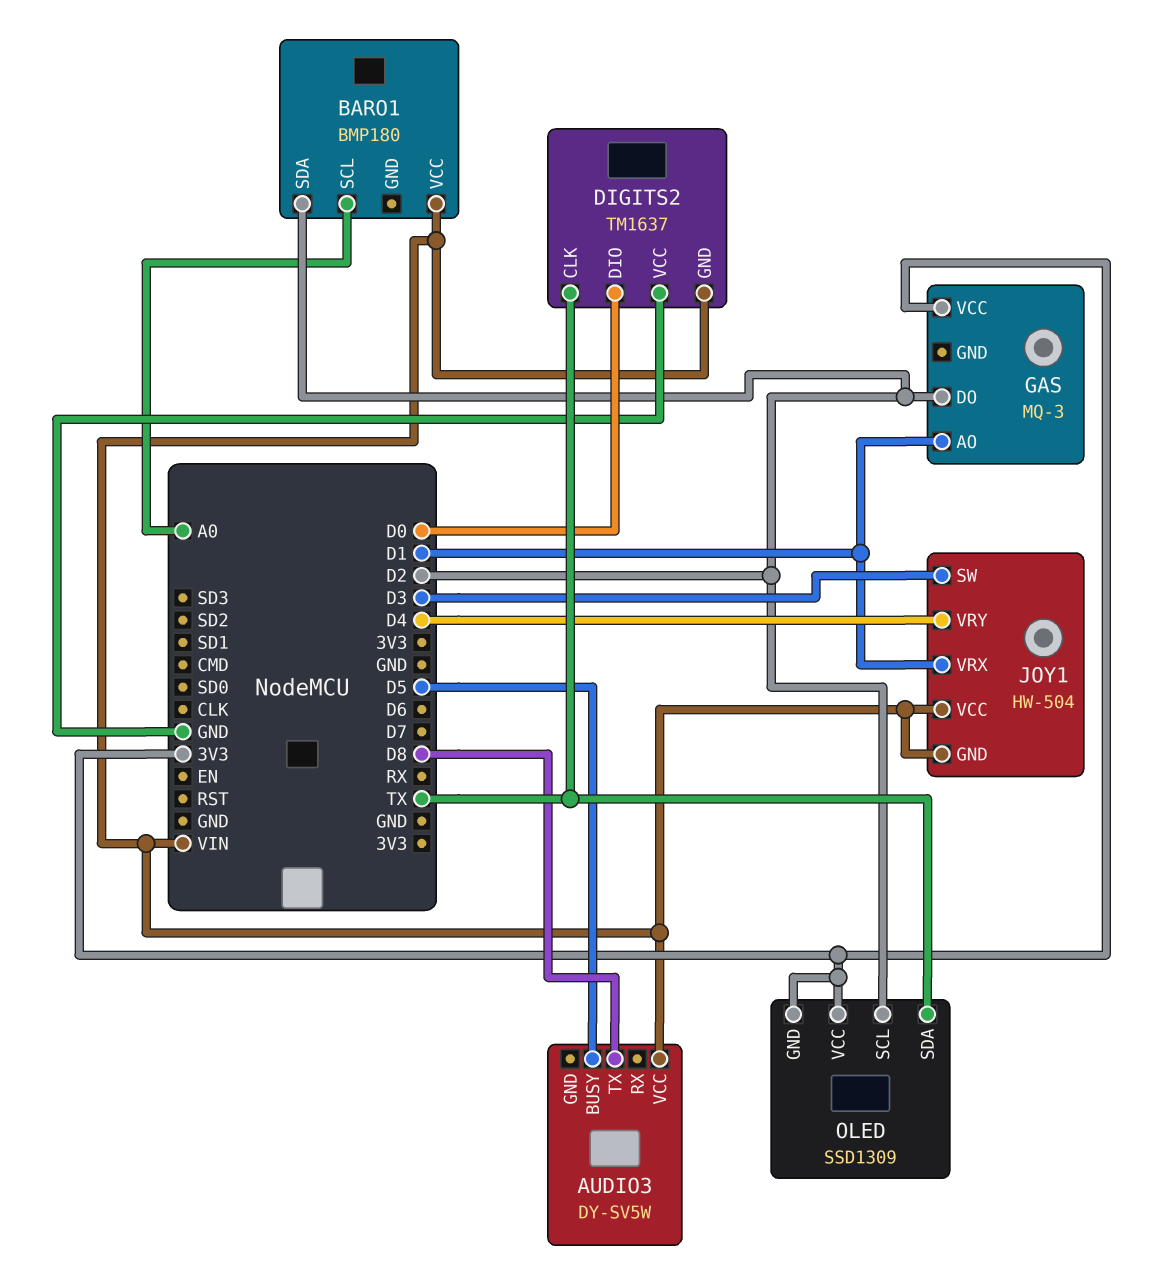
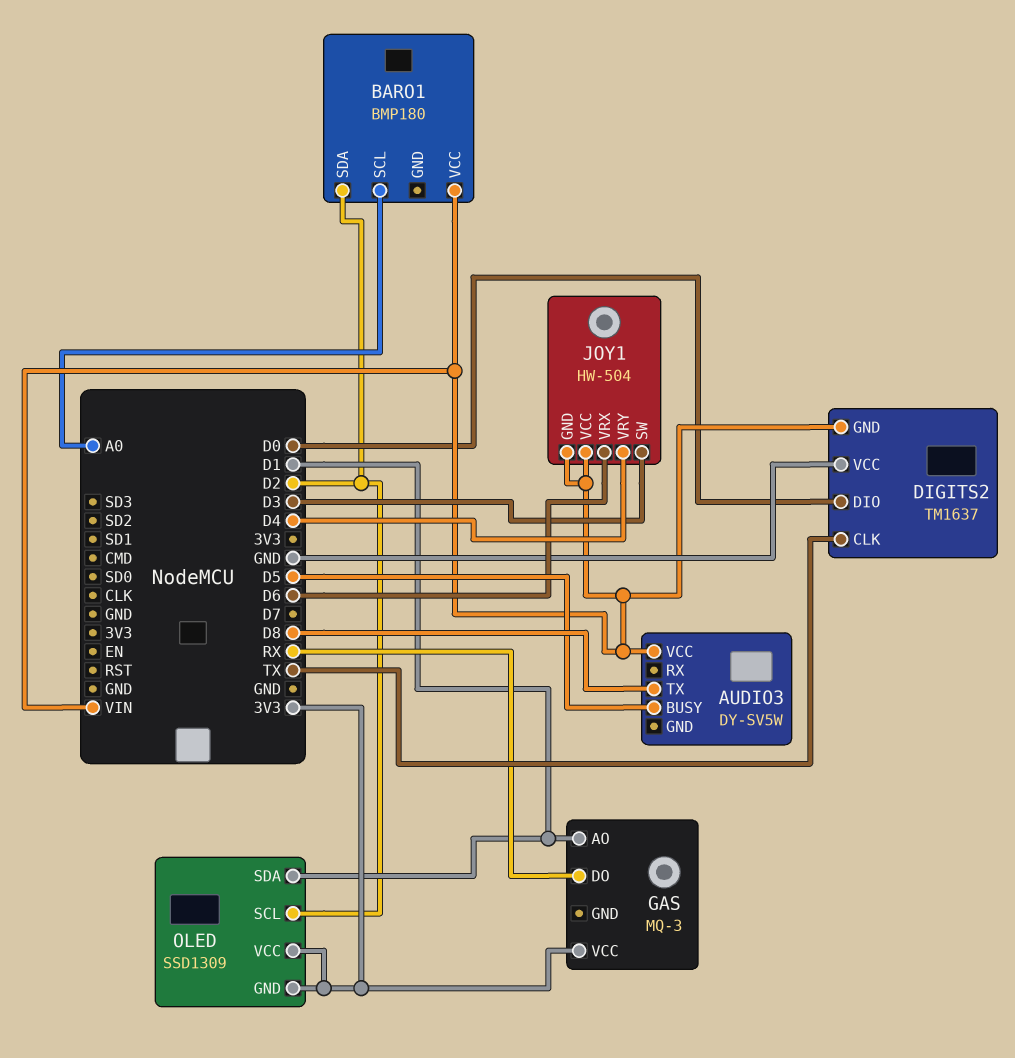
GAS pin DO: D2 -> RX
JOY1 pin VRX: D1 -> D6
OLED pin SDA: TX -> D1

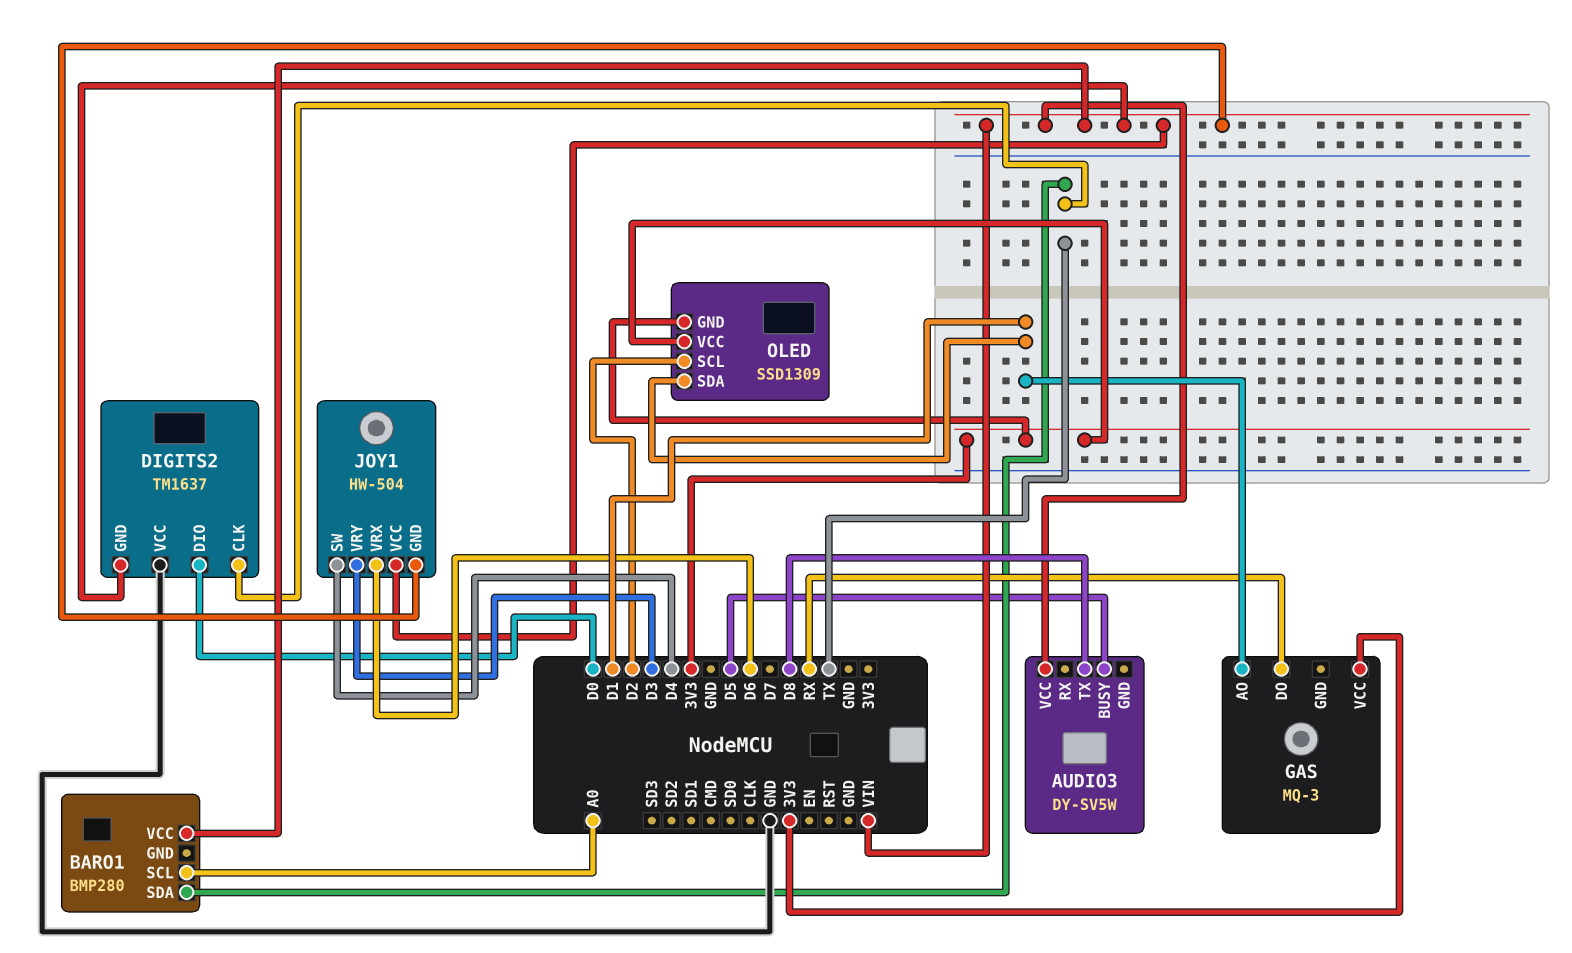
BARO1: BMP180 -> BMP280
BARO1 pin SDA: D2 -> TX
JOY1 pin SW: D3 -> D4
JOY1 pin VRY: D4 -> D3

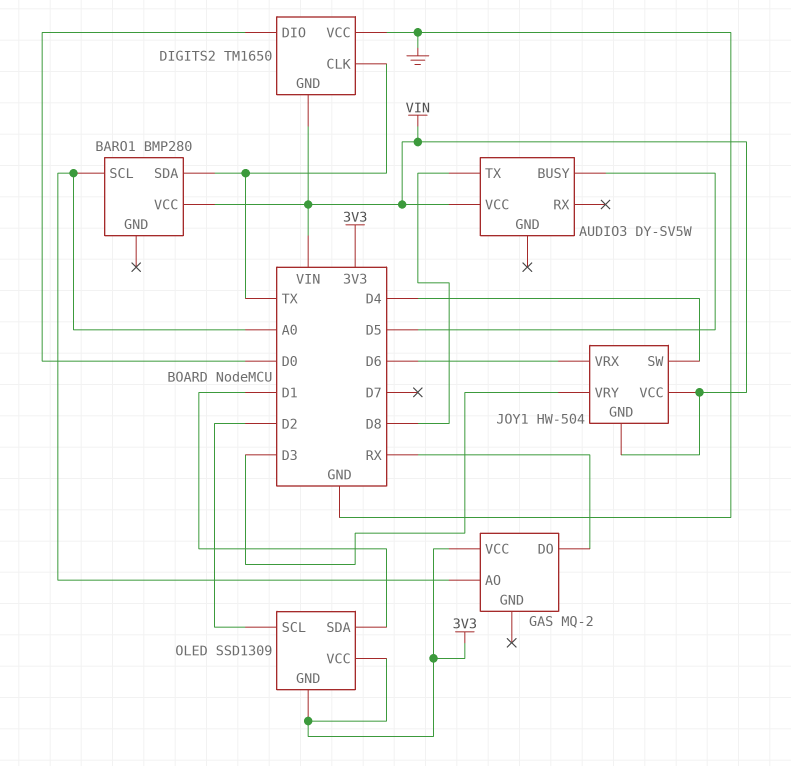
DIGITS2: TM1637 -> TM1650
GAS: MQ-3 -> MQ-2
GAS pin AO: D1 -> A0

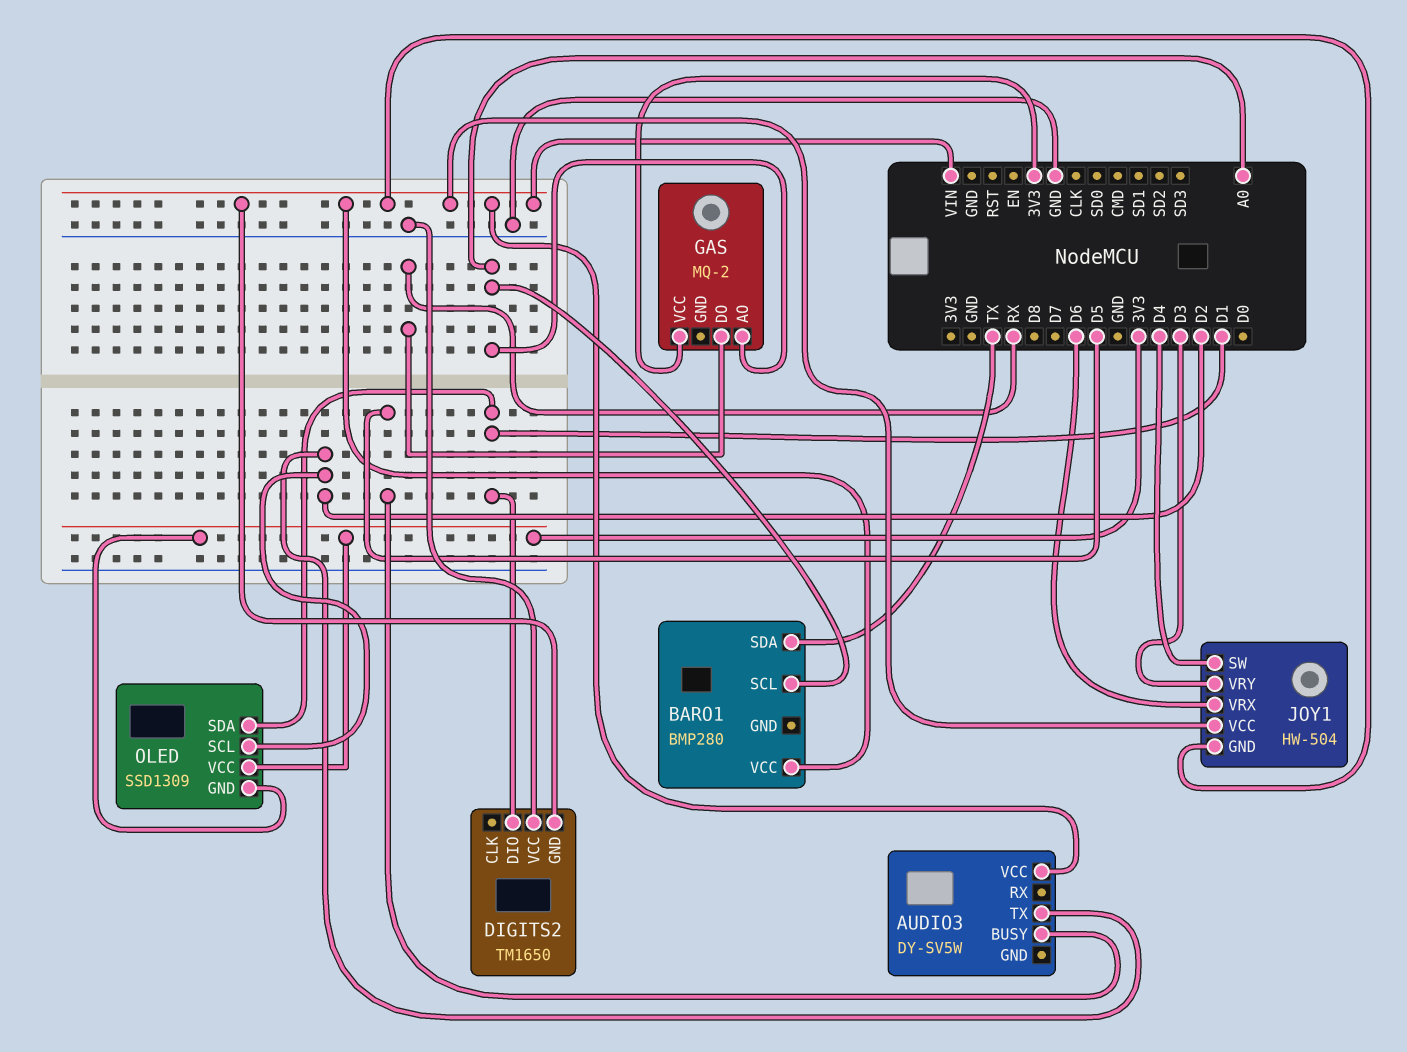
AUDIO3 pin TX: D8 -> D2
DIGITS2 pin CLK: TX -> none
DIGITS2 pin DIO: D0 -> D1

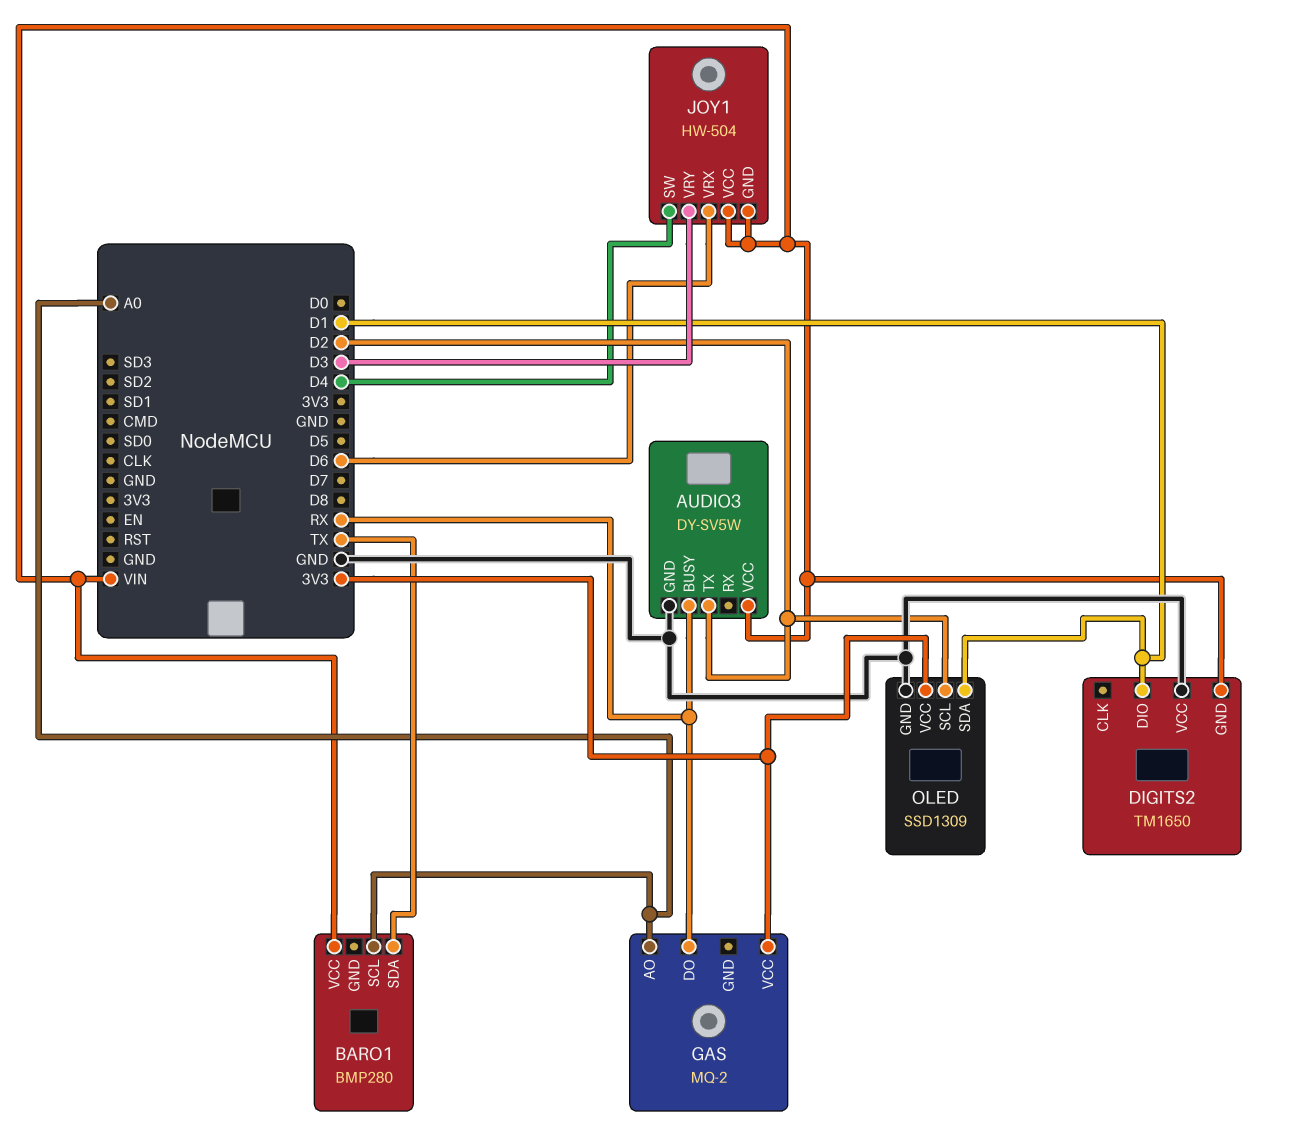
AUDIO3 pin BUSY: D5 -> RX
AUDIO3 pin GND: none -> GND
OLED pin GND: 3V3 -> GND

